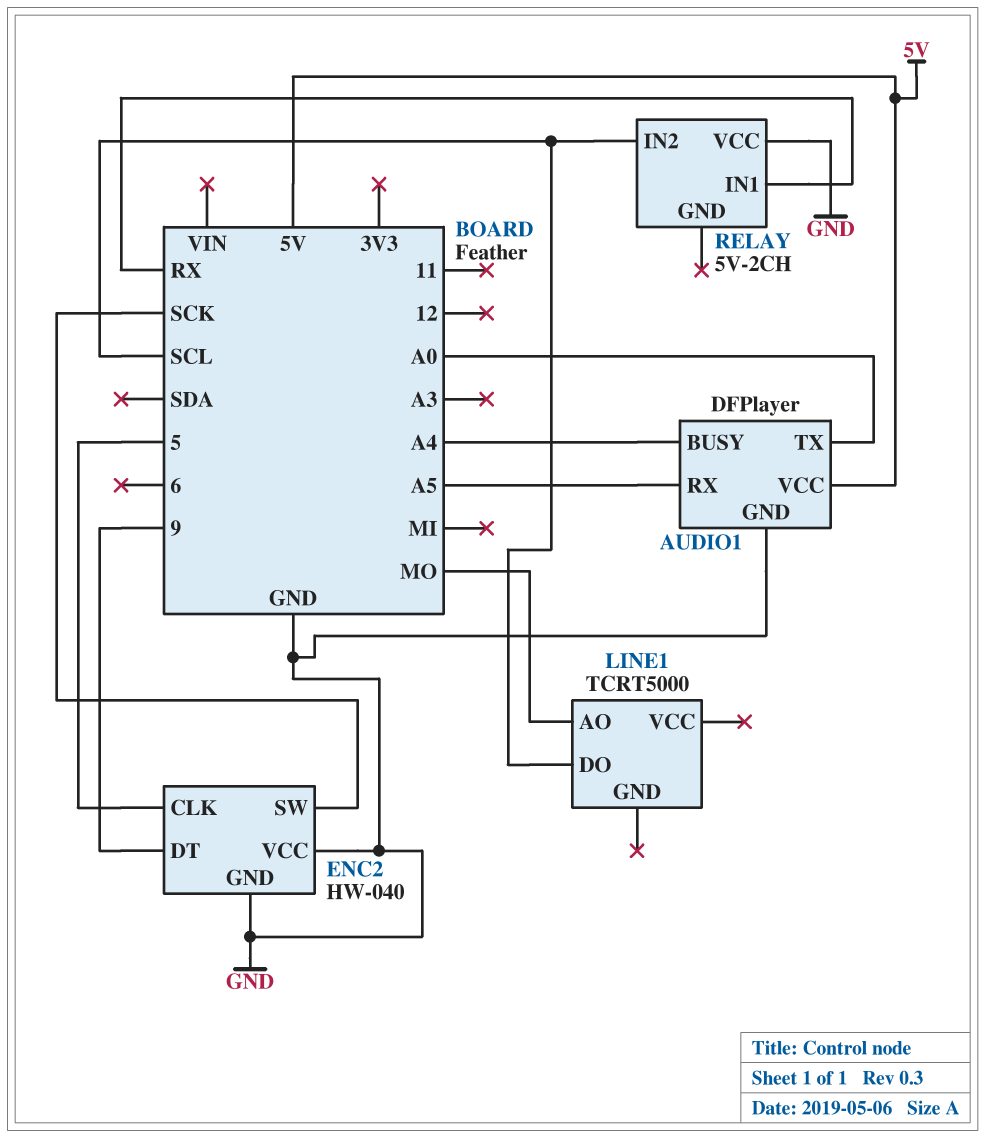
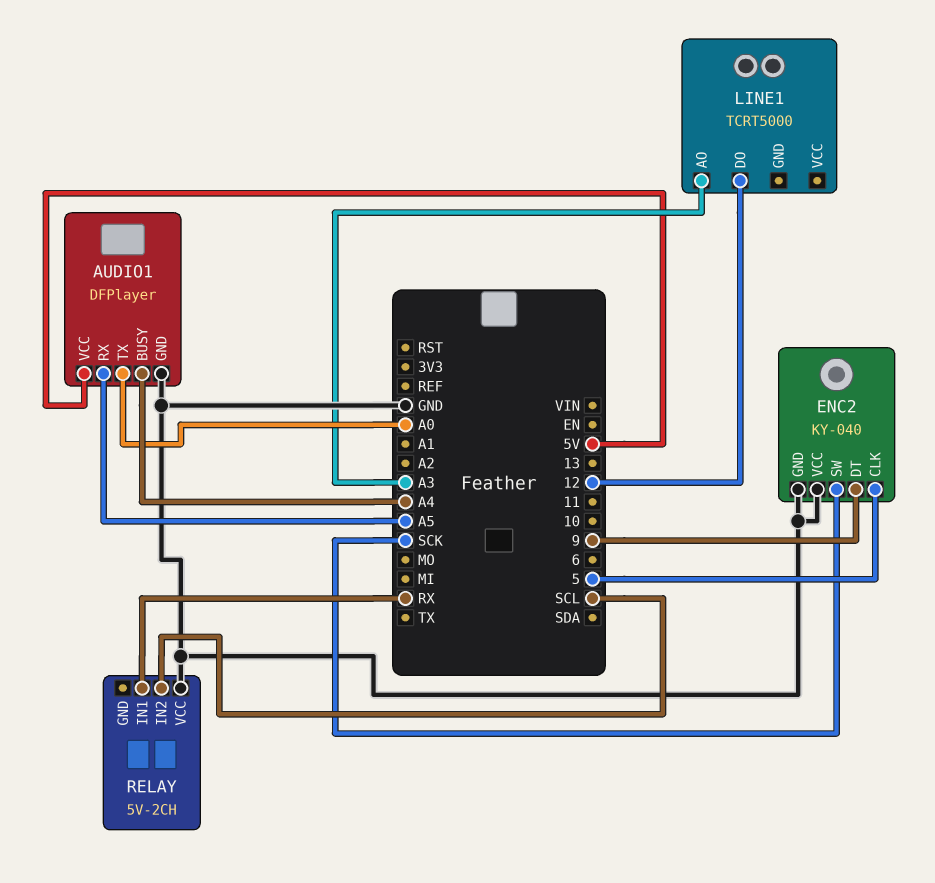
ENC2: HW-040 -> KY-040
LINE1 pin AO: MO -> A3
LINE1 pin DO: SCL -> 12

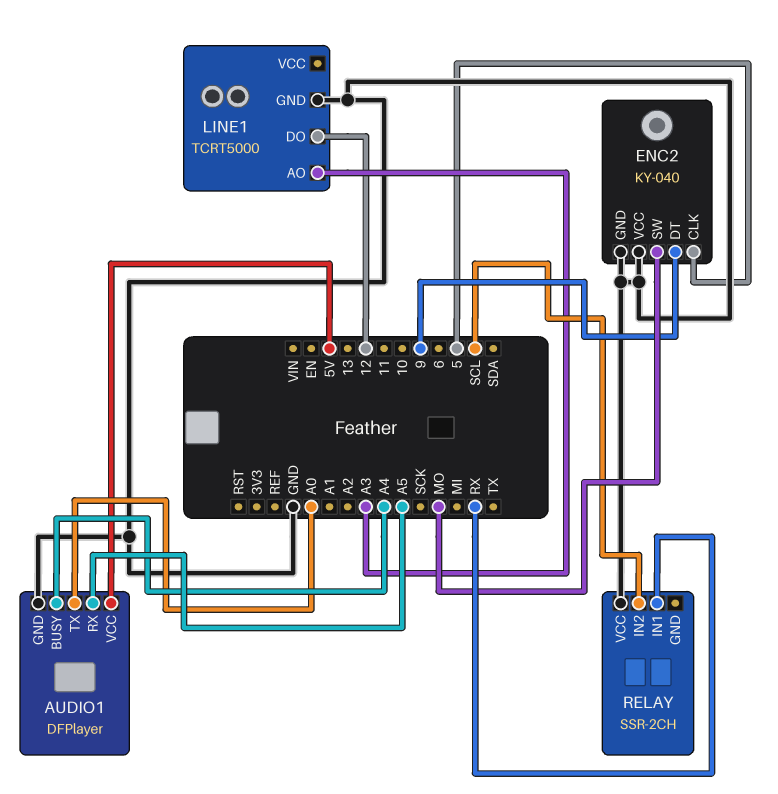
ENC2 pin SW: SCK -> MO
LINE1 pin GND: none -> GND
RELAY: 5V-2CH -> SSR-2CH

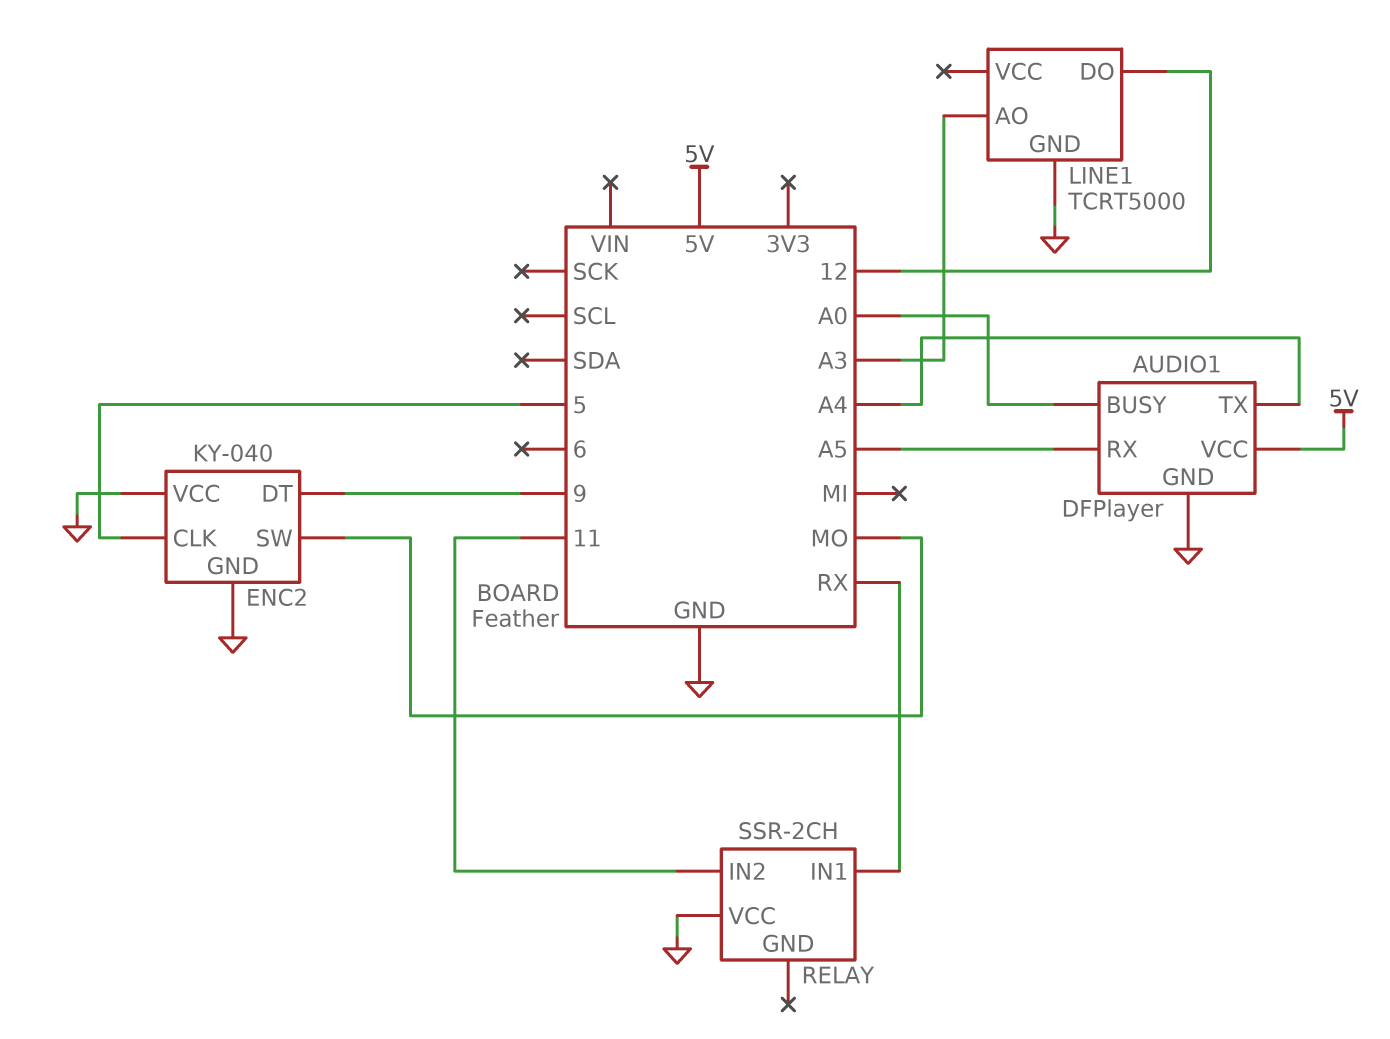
AUDIO1 pin BUSY: A4 -> A0
AUDIO1 pin TX: A0 -> A4
RELAY pin IN2: SCL -> 11

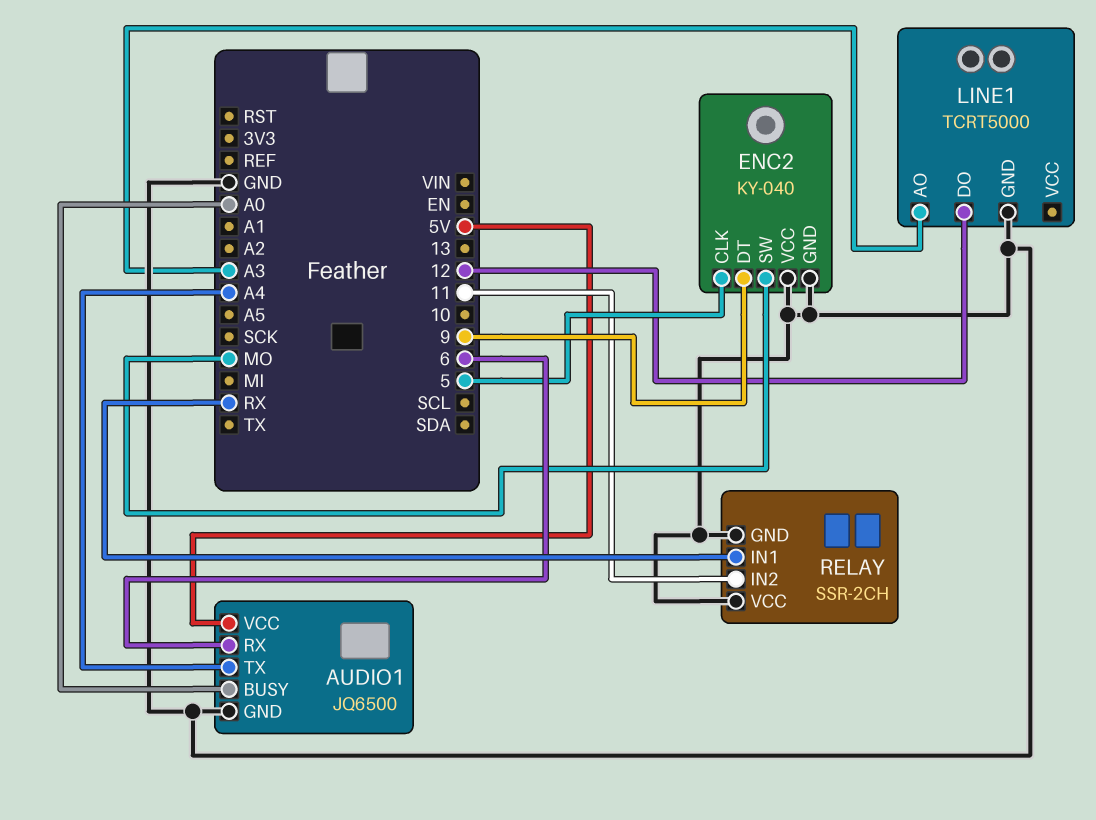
AUDIO1: DFPlayer -> JQ6500
AUDIO1 pin RX: A5 -> 6
RELAY pin GND: none -> GND

